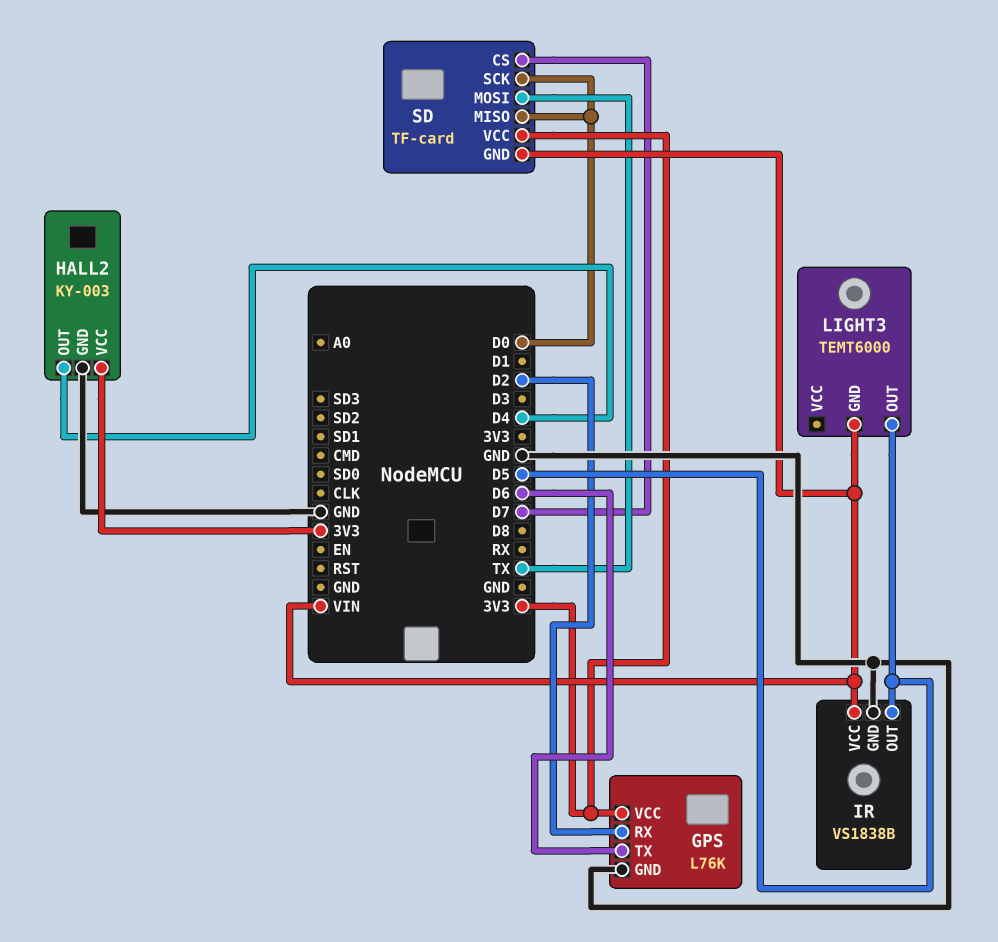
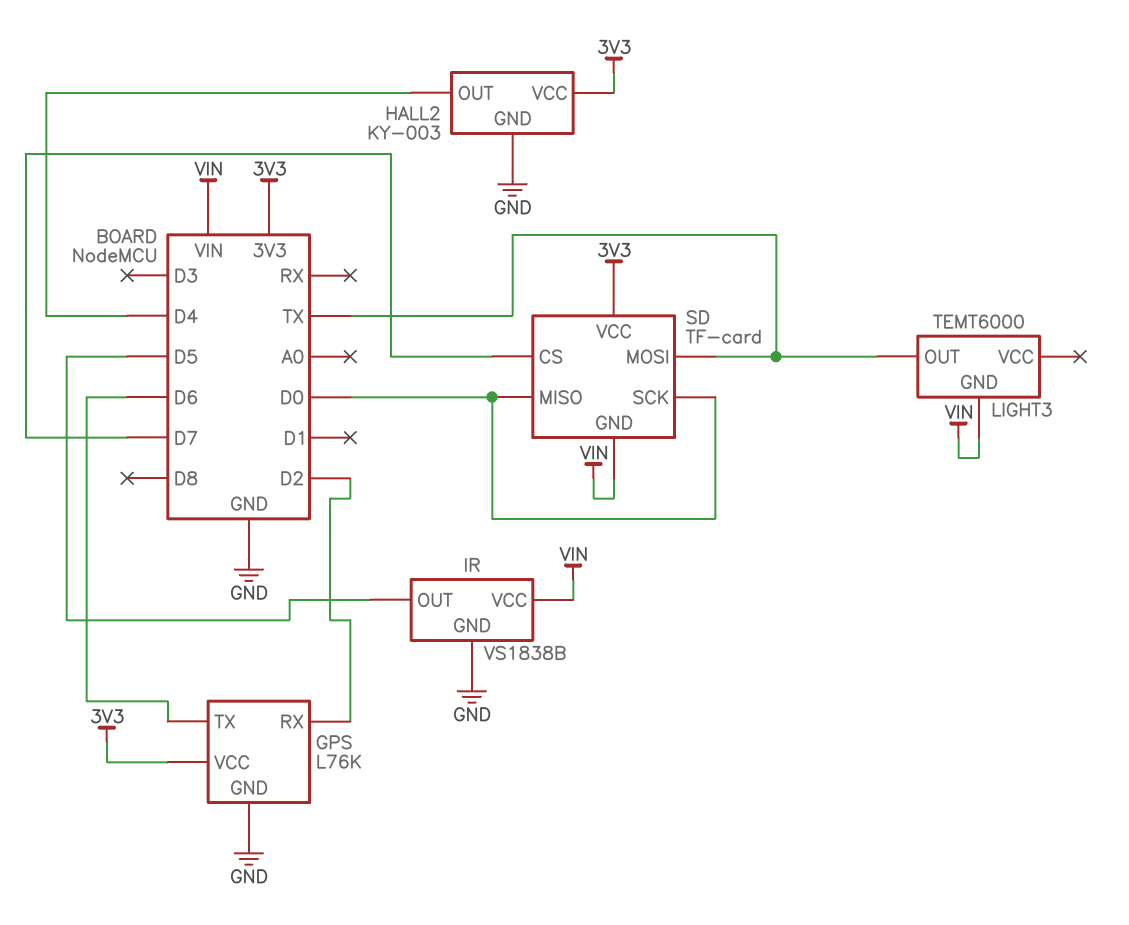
LIGHT3 pin OUT: D5 -> TX

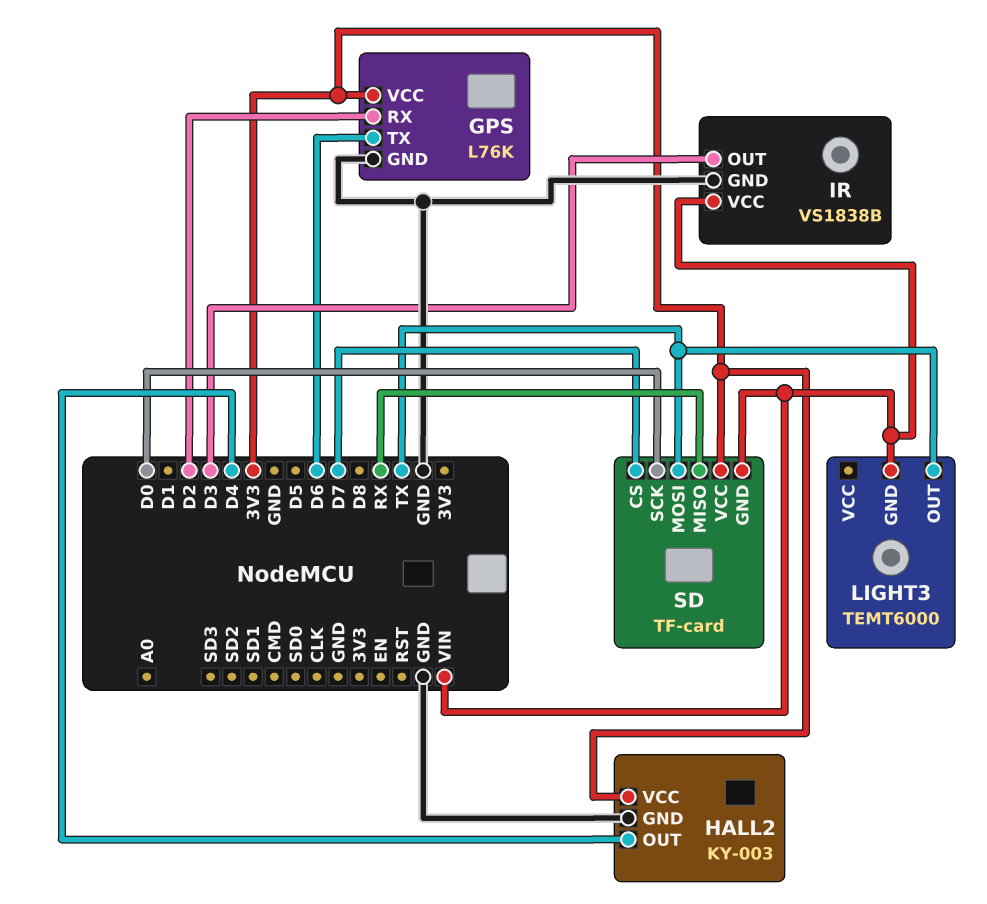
IR pin OUT: D5 -> D3
SD pin MISO: D0 -> RX

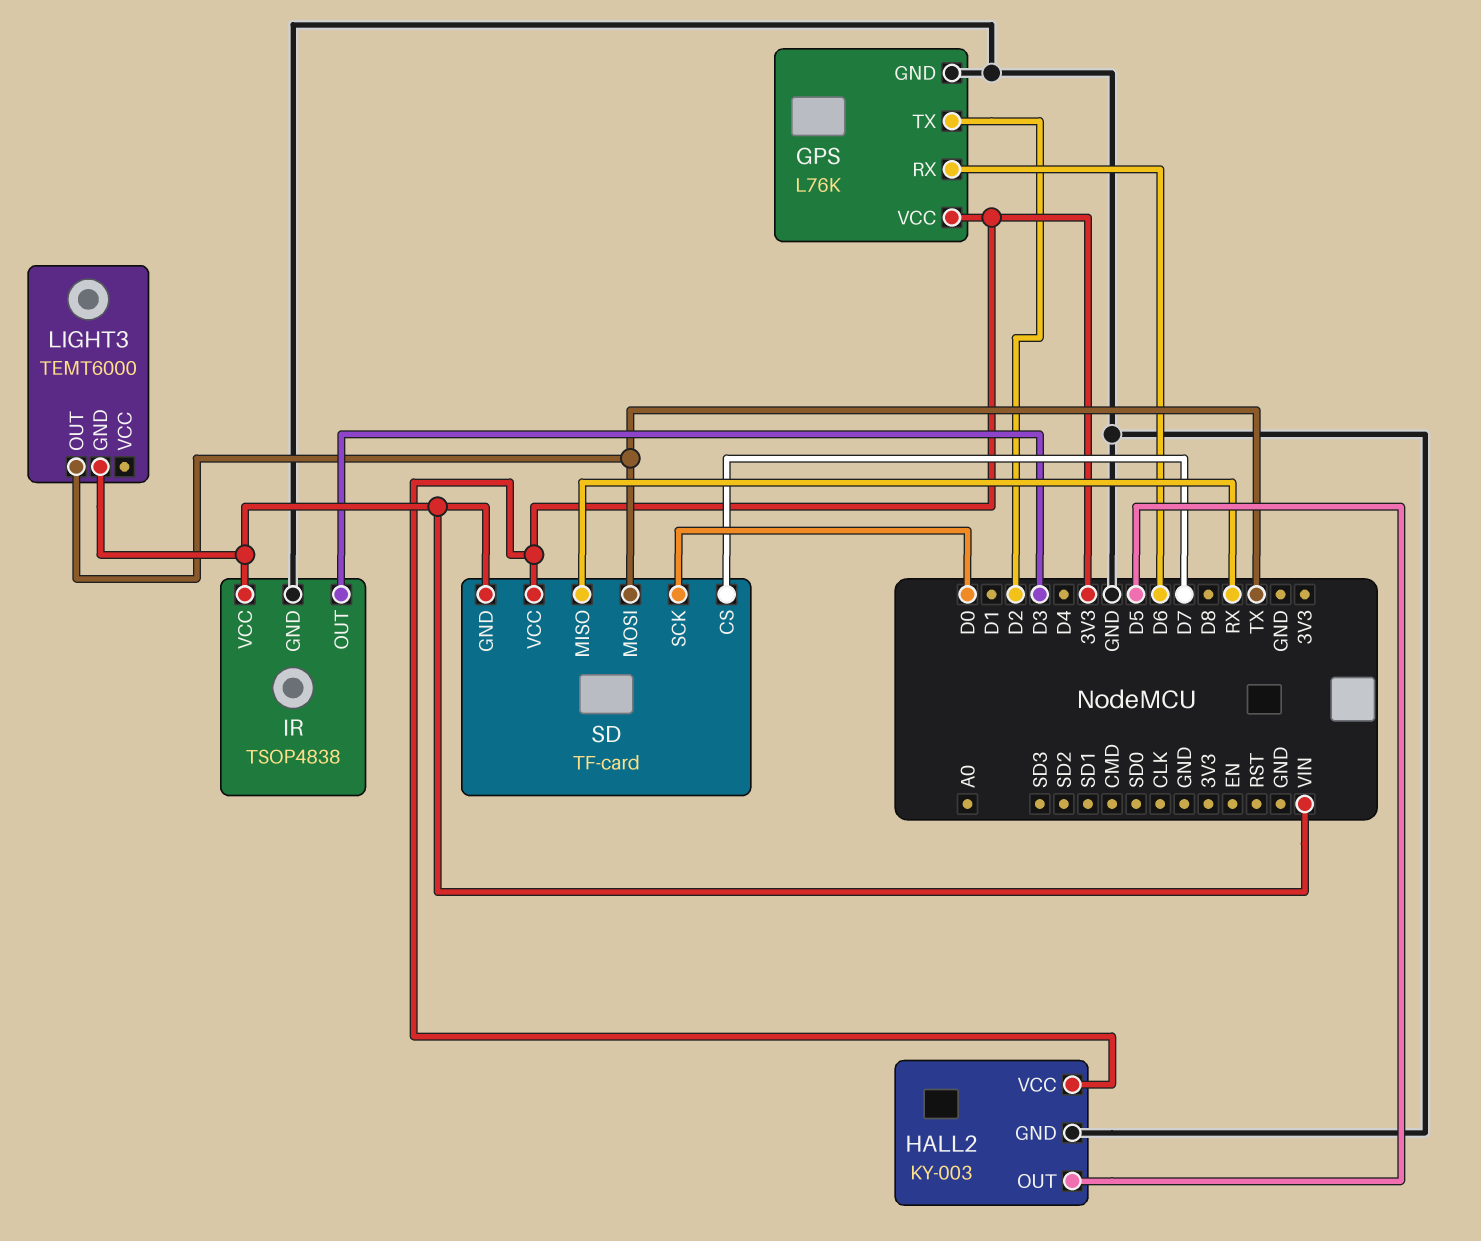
GPS pin RX: D2 -> D6
GPS pin TX: D6 -> D2
HALL2 pin OUT: D4 -> D5
IR: VS1838B -> TSOP4838

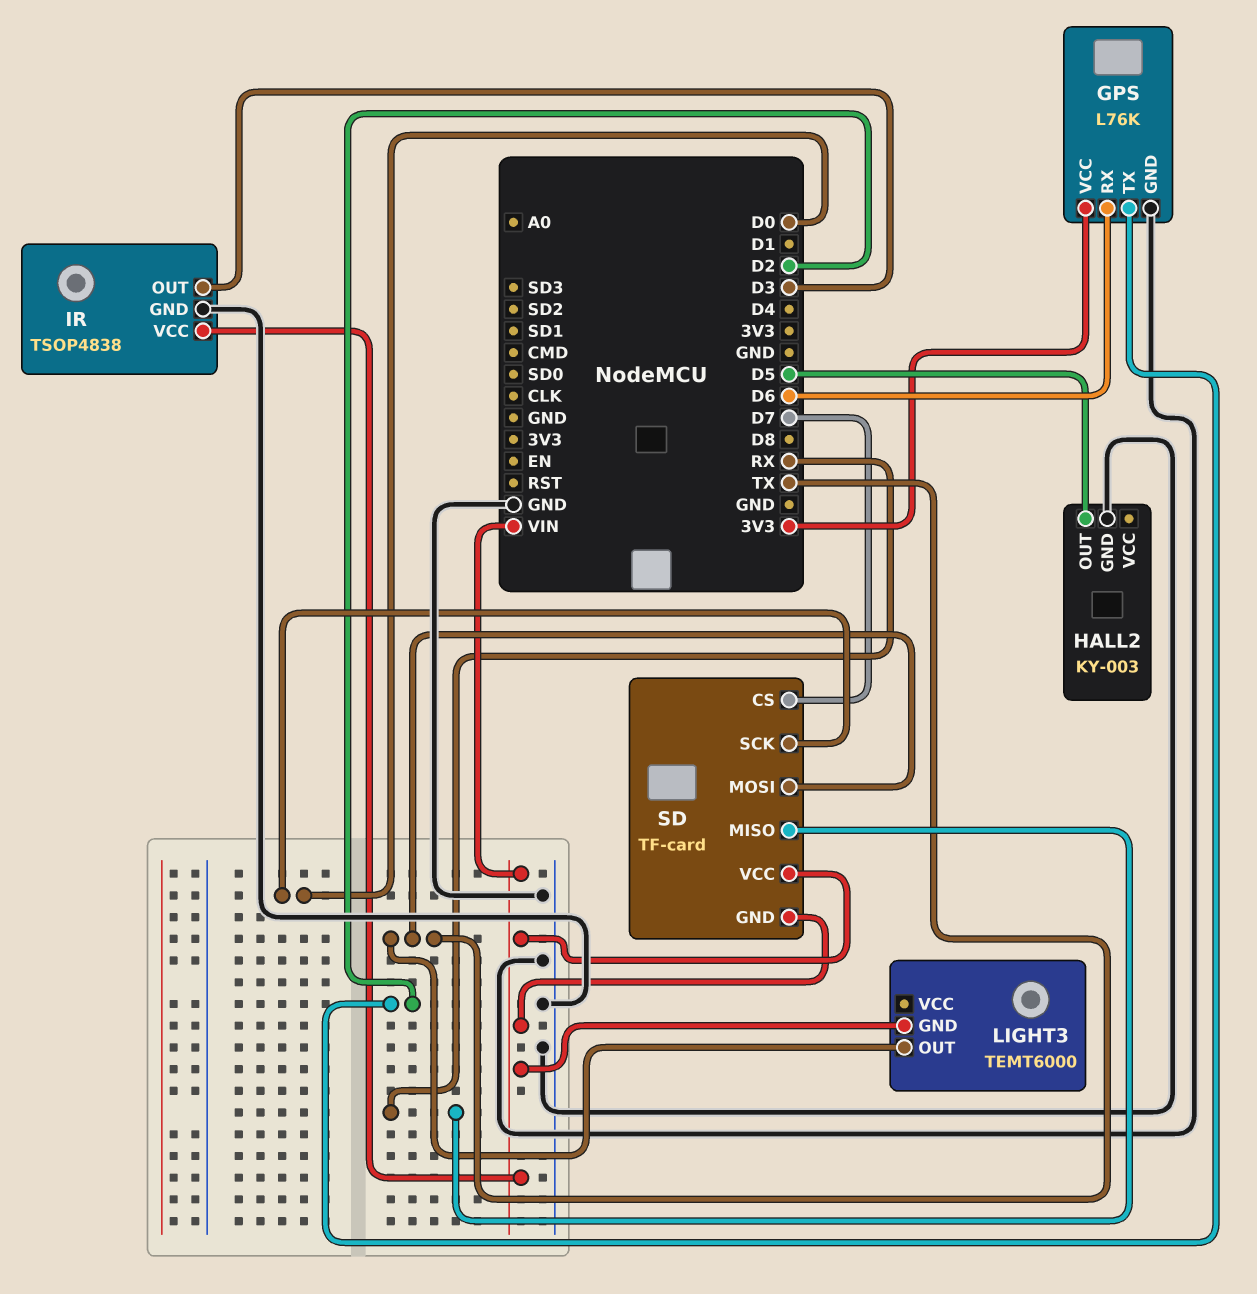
HALL2 pin VCC: 3V3 -> none
SD pin VCC: 3V3 -> VIN

